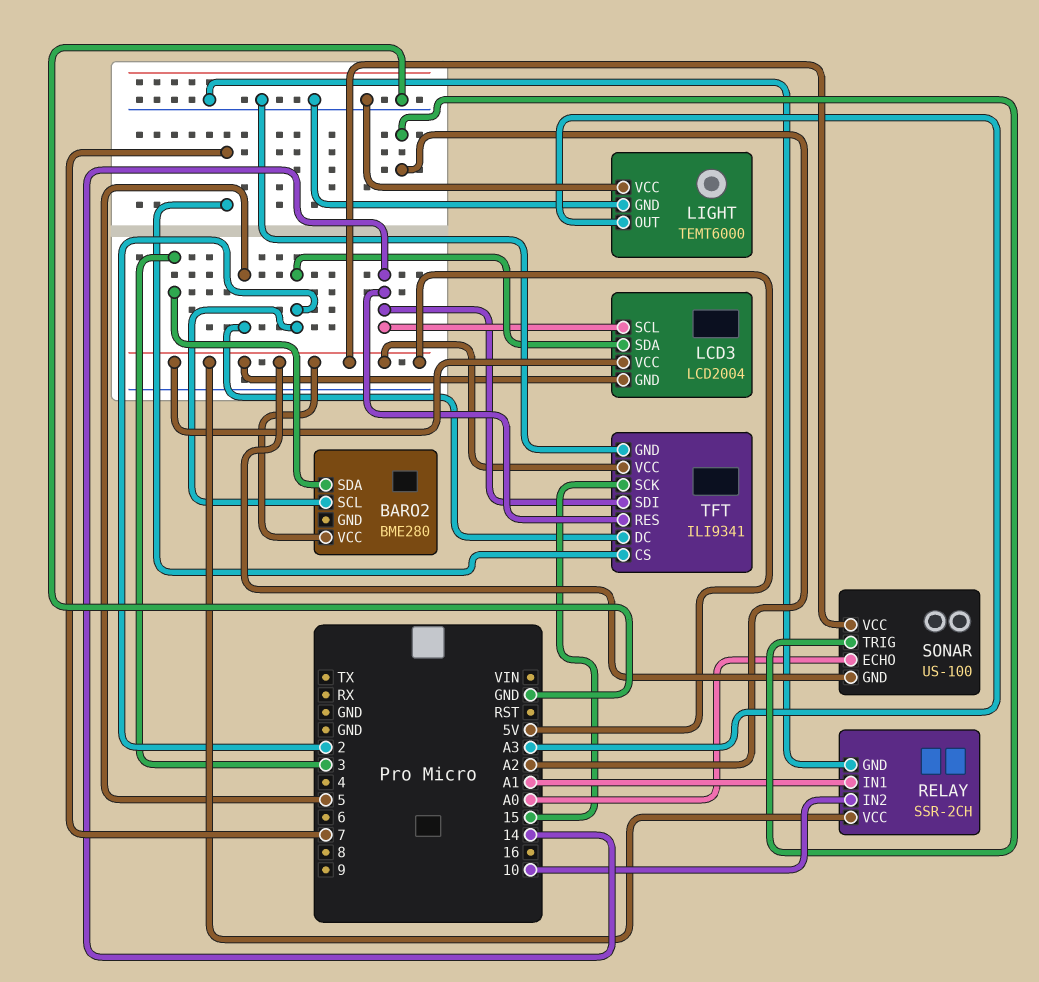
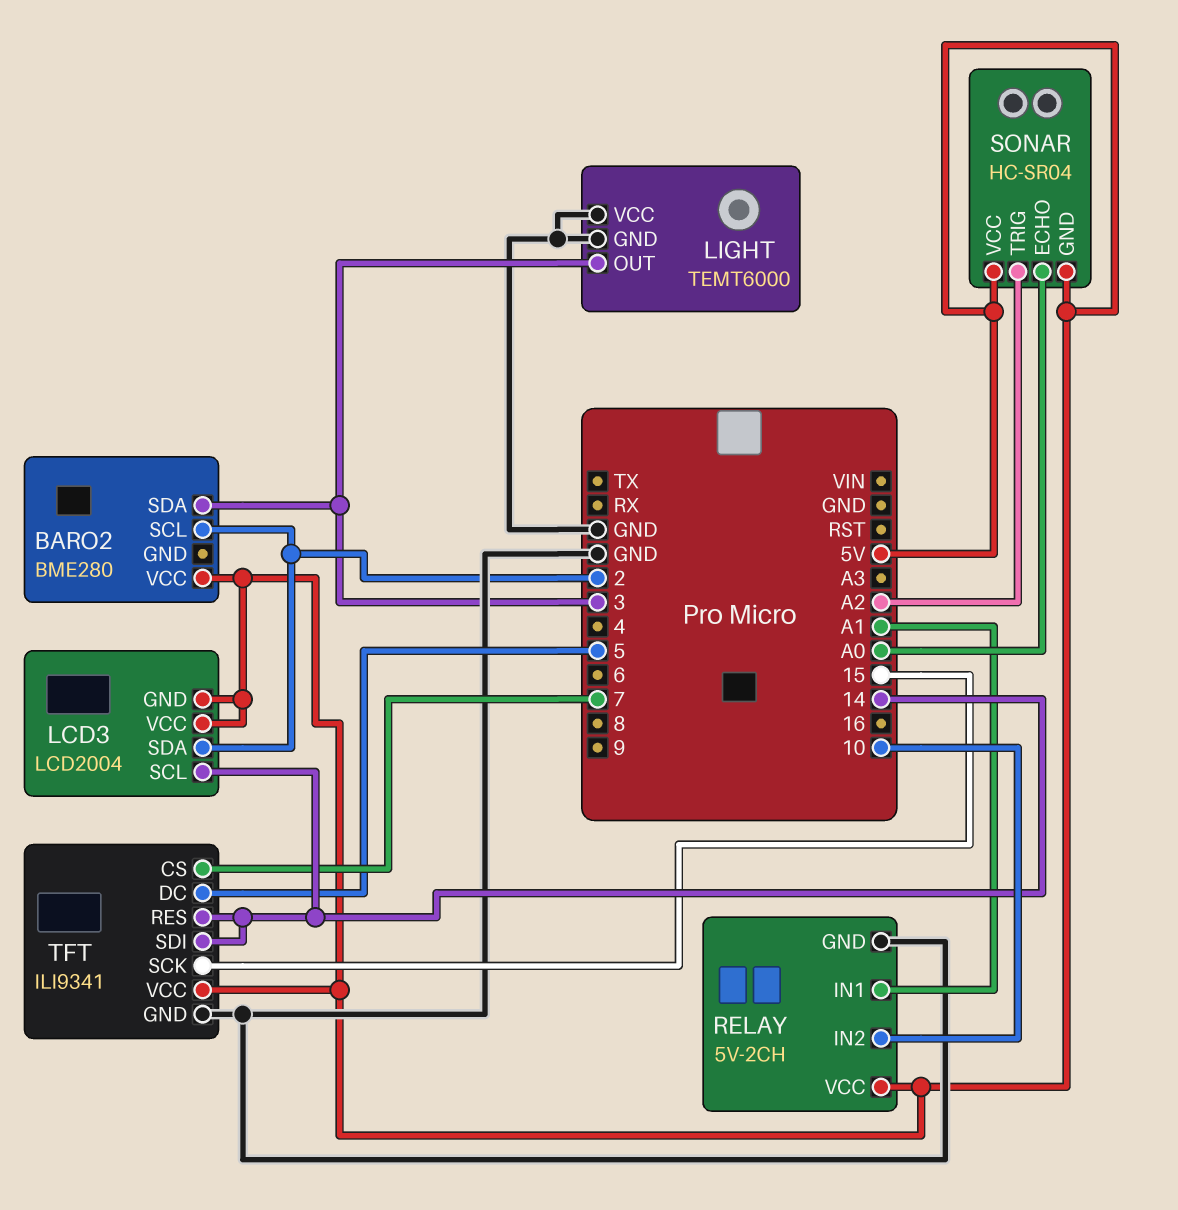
LIGHT pin OUT: A3 -> 3
RELAY: SSR-2CH -> 5V-2CH
SONAR: US-100 -> HC-SR04

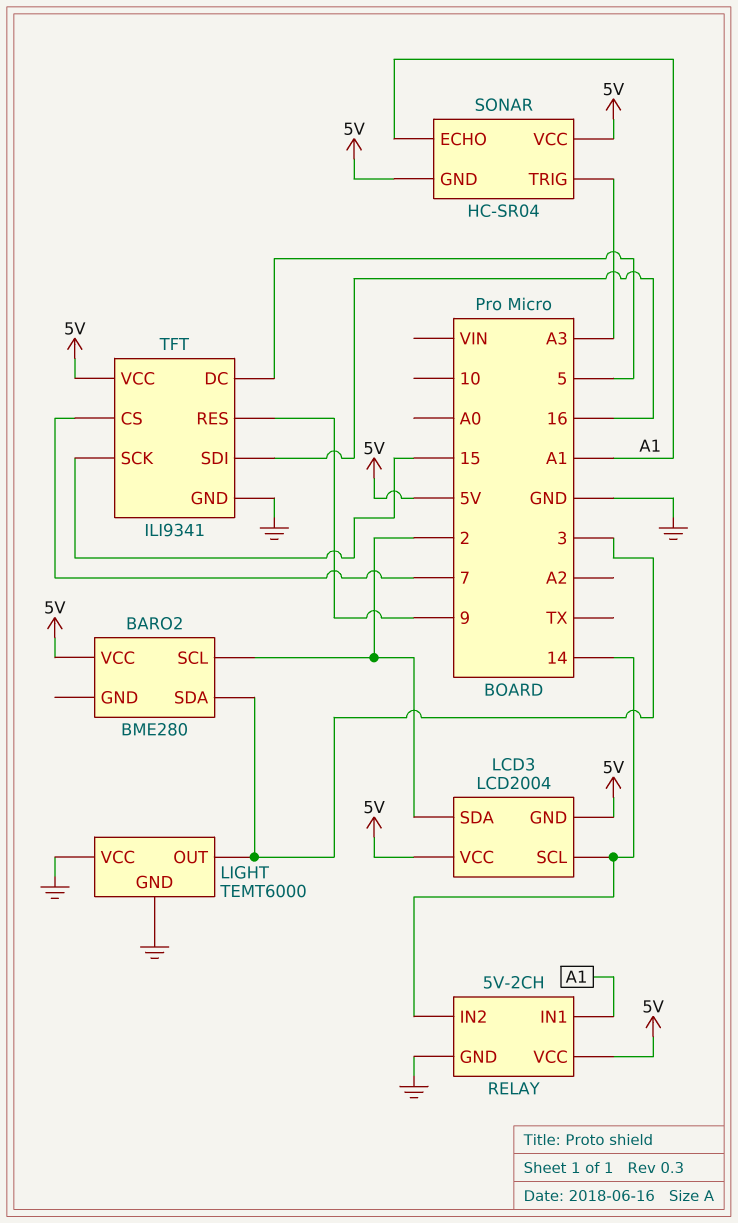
RELAY pin IN2: 10 -> 14
SONAR pin ECHO: A0 -> A1
SONAR pin TRIG: A2 -> A3
TFT pin RES: 14 -> 9
TFT pin SDI: 14 -> 16

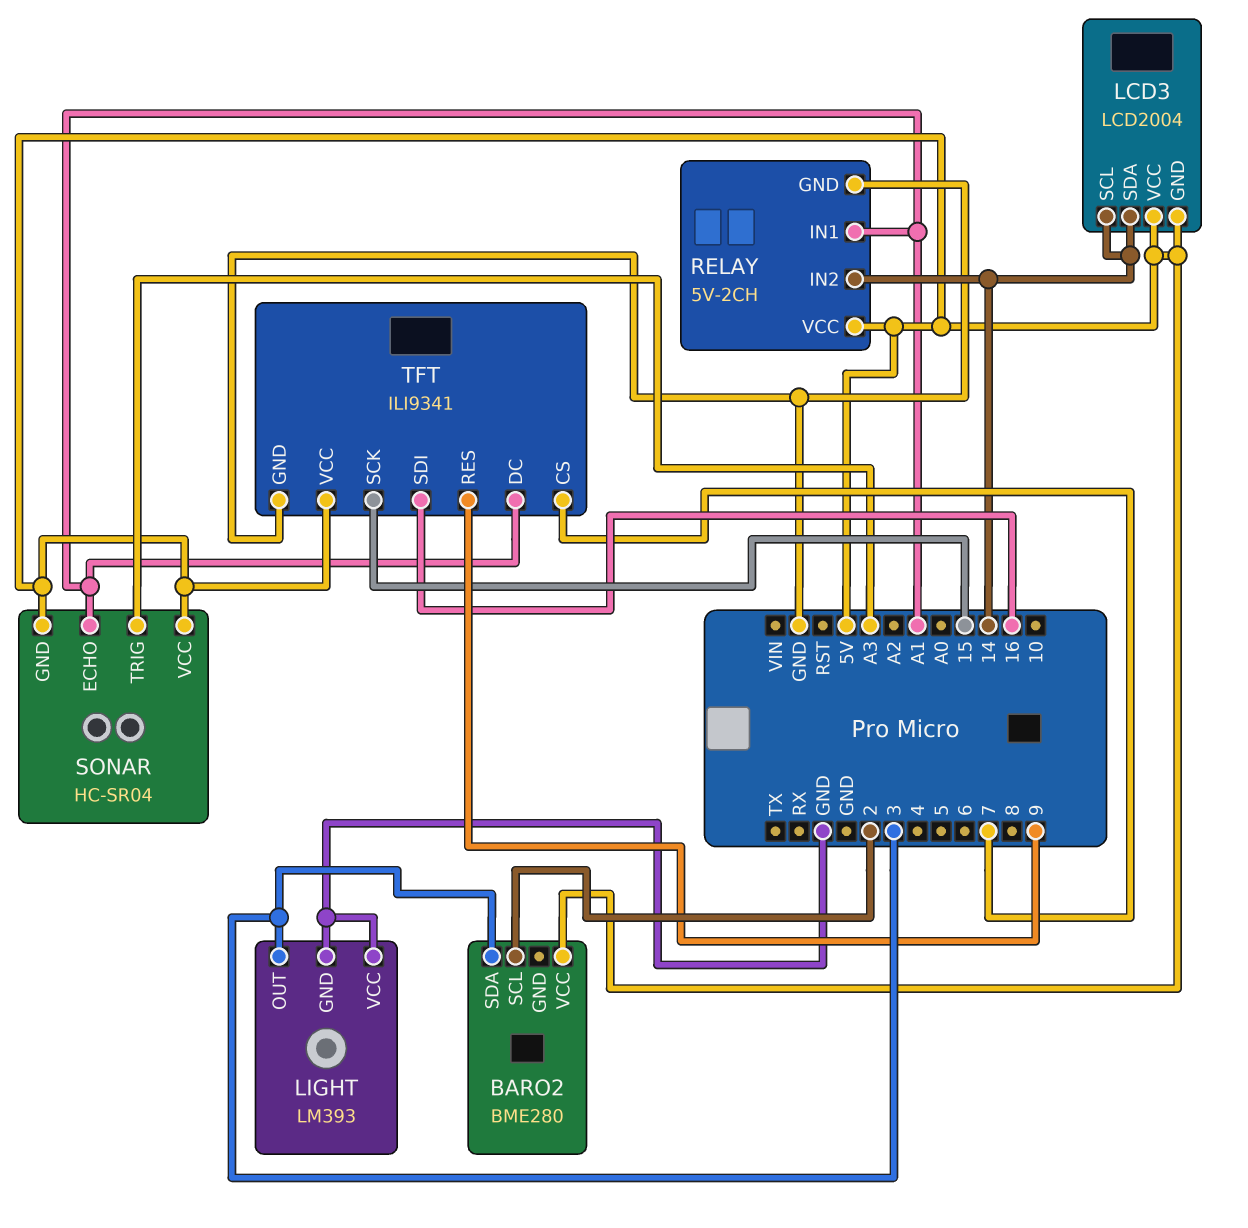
LCD3 pin SDA: 2 -> 14
LIGHT: TEMT6000 -> LM393
TFT pin DC: 5 -> A1

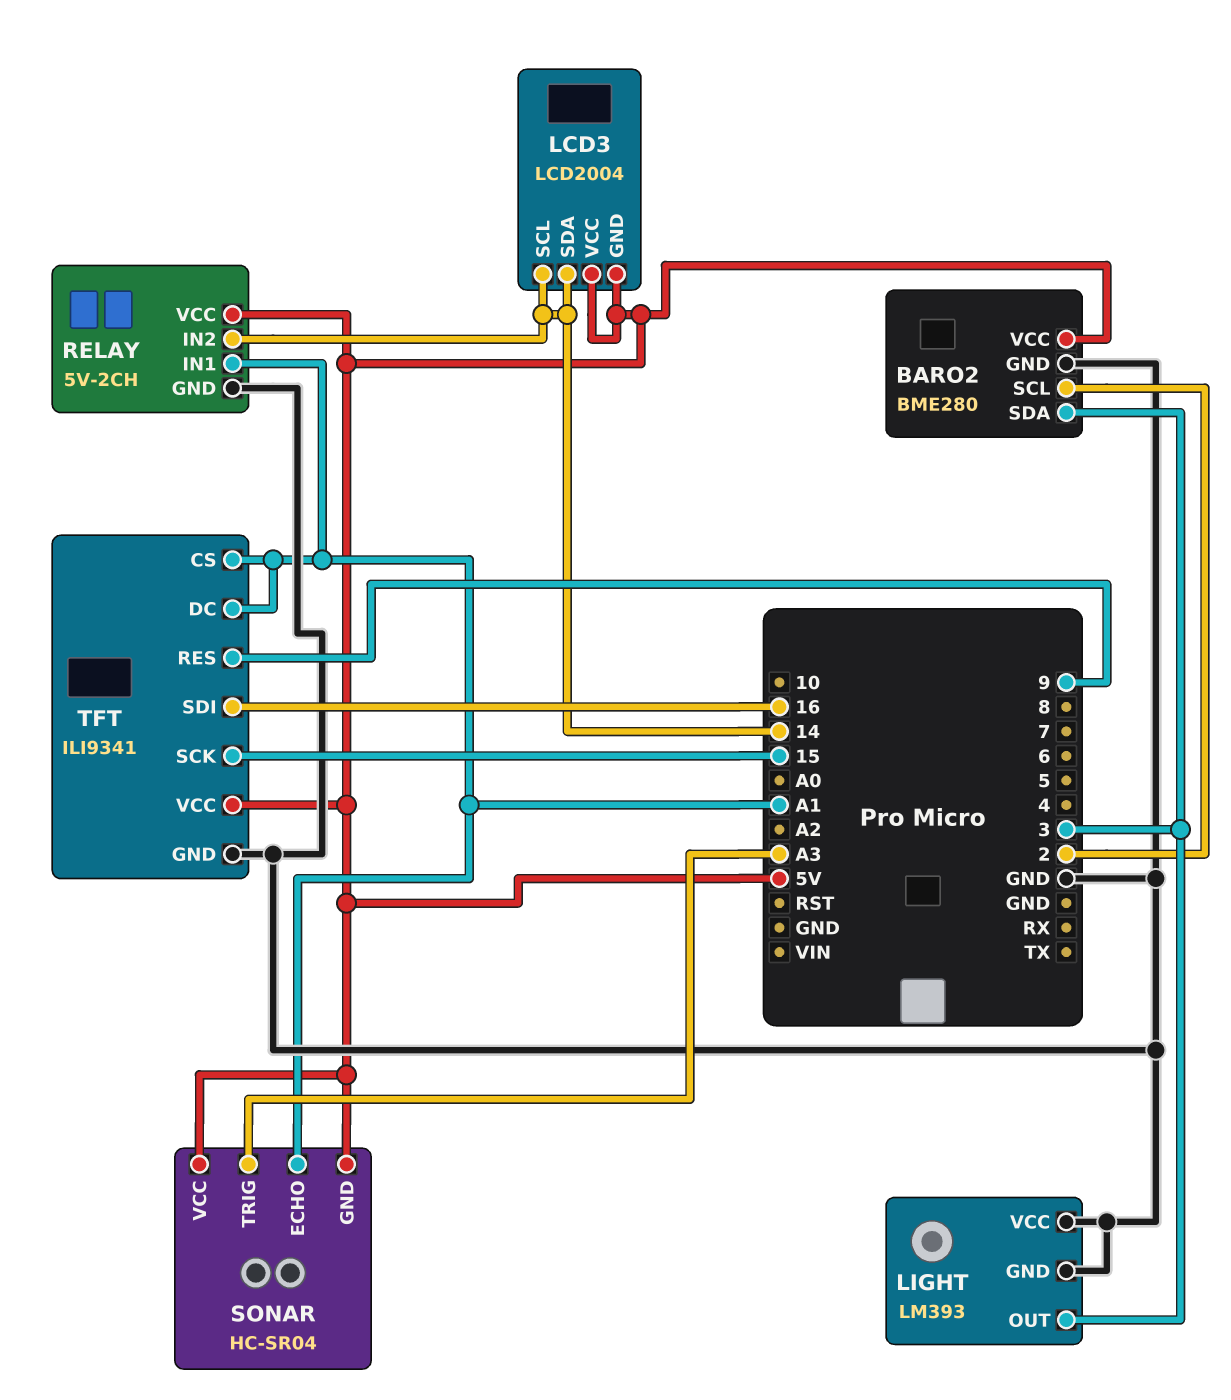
BARO2 pin GND: none -> GND
TFT pin CS: 7 -> A1

